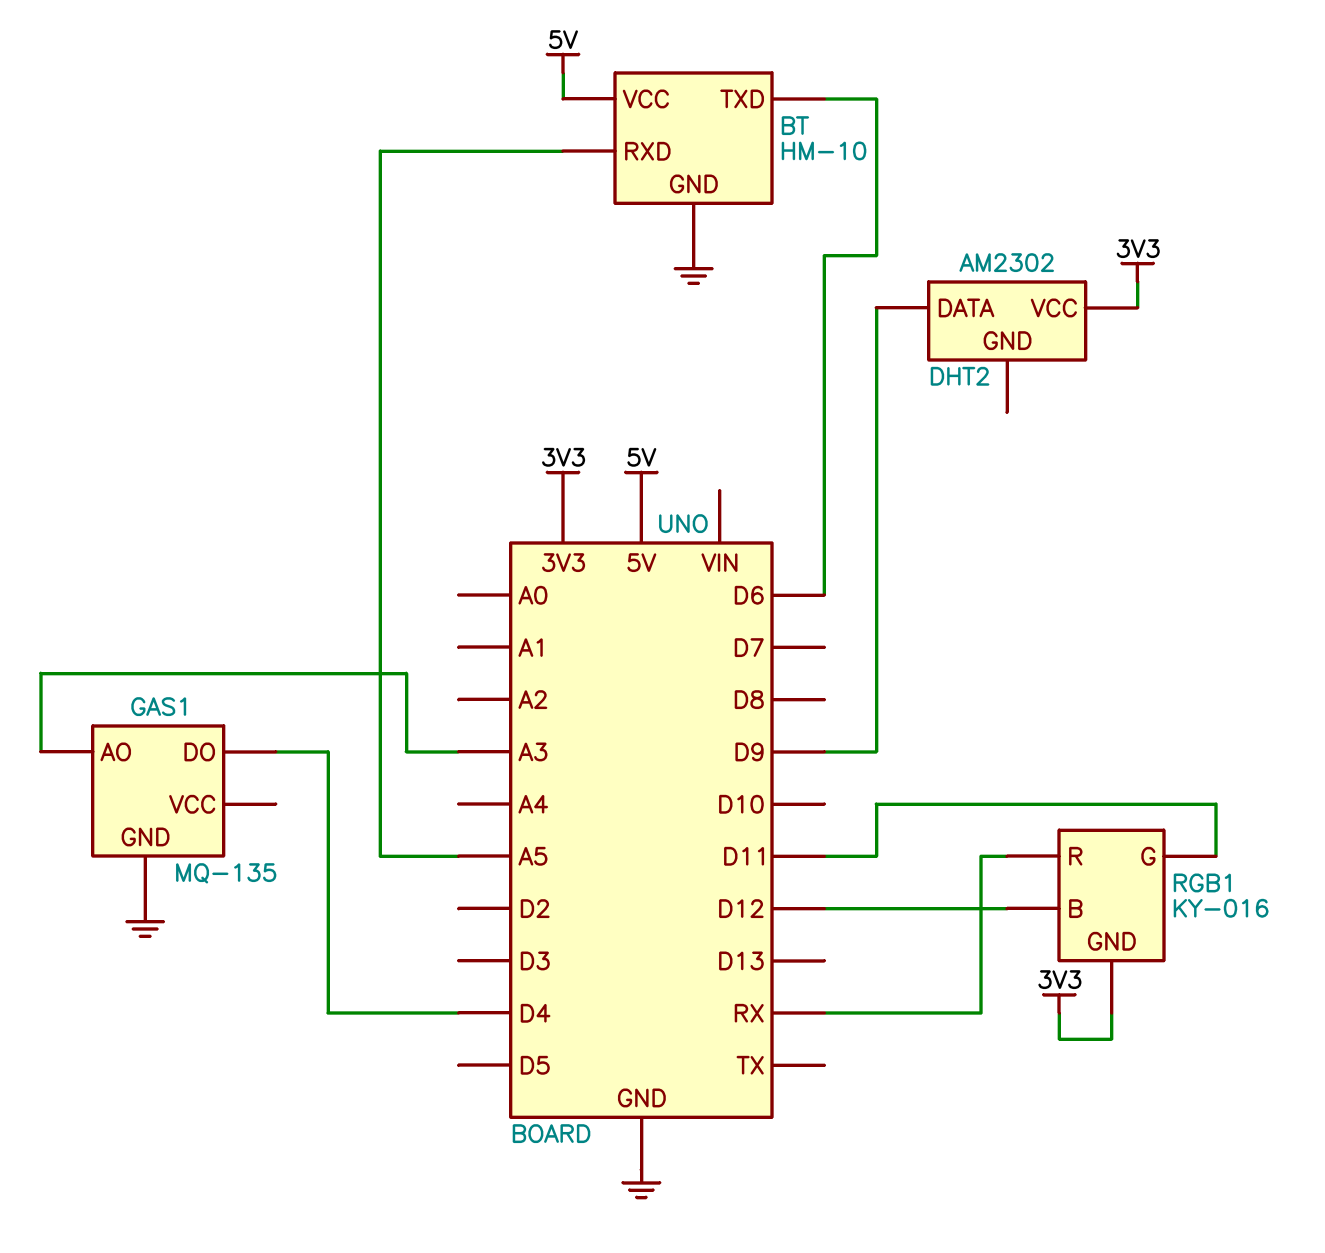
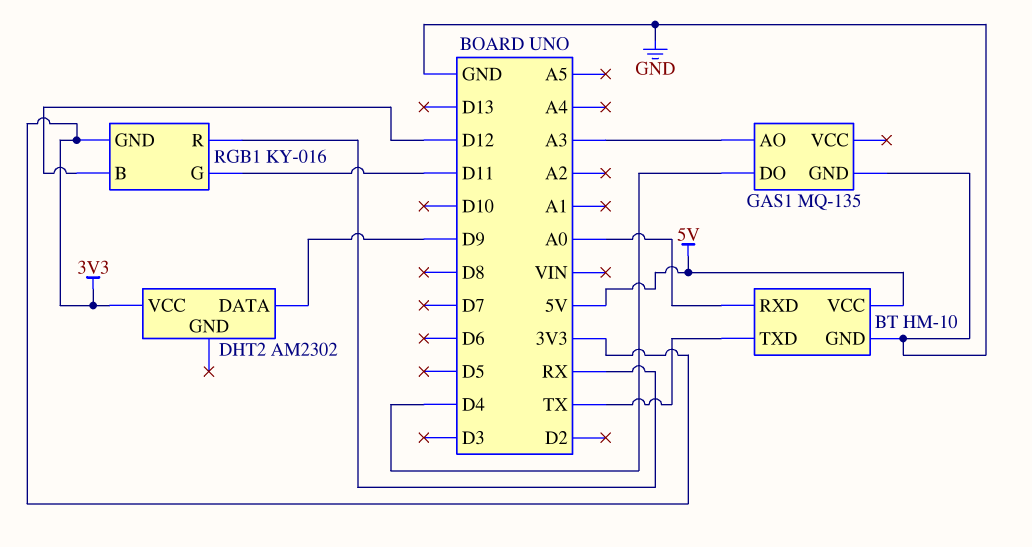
BT pin RXD: A5 -> A0
BT pin TXD: D6 -> TX

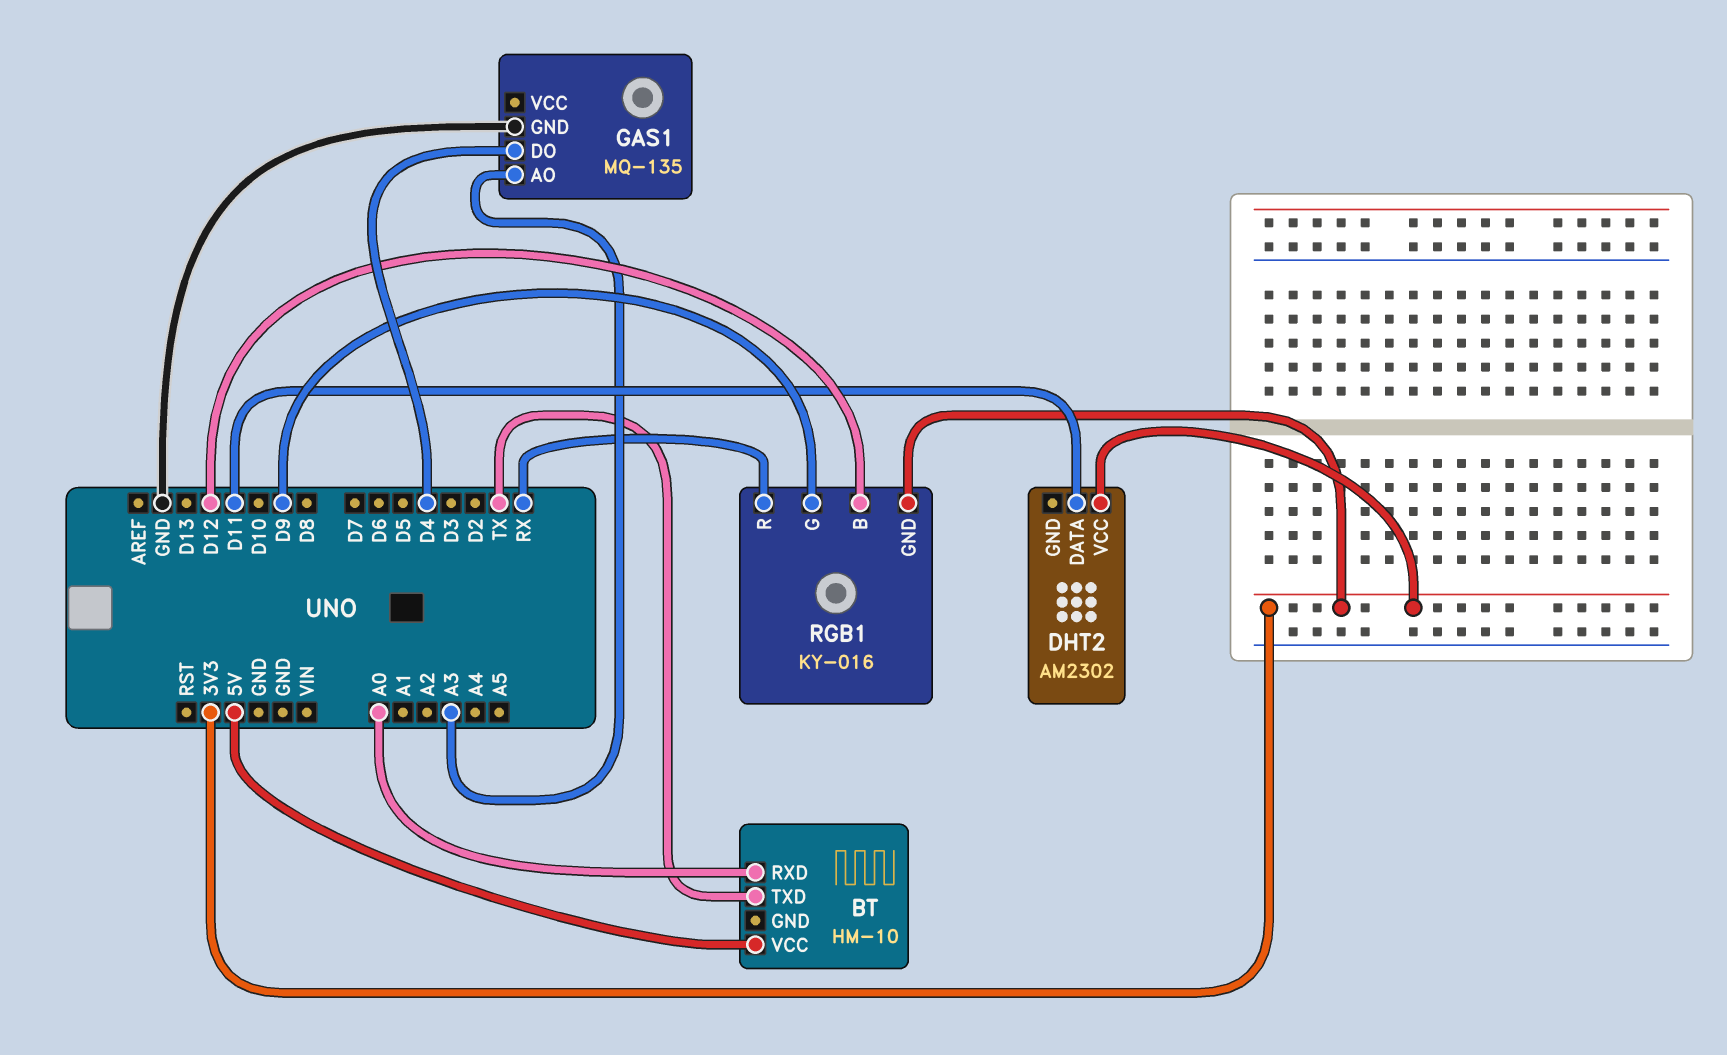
BT pin GND: GND -> none
DHT2 pin DATA: D9 -> D11
RGB1 pin G: D11 -> D9

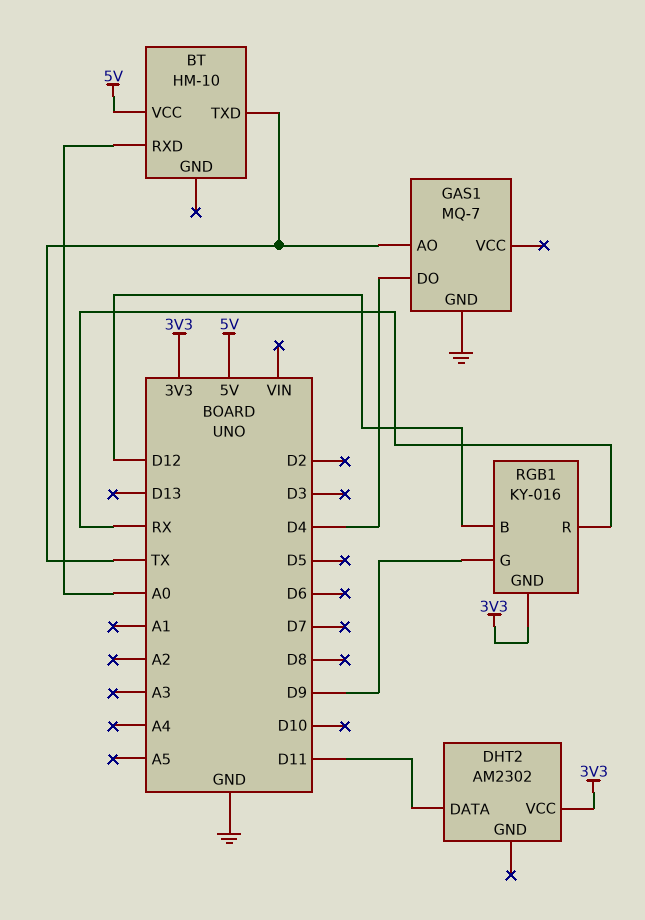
GAS1: MQ-135 -> MQ-7
GAS1 pin AO: A3 -> TX

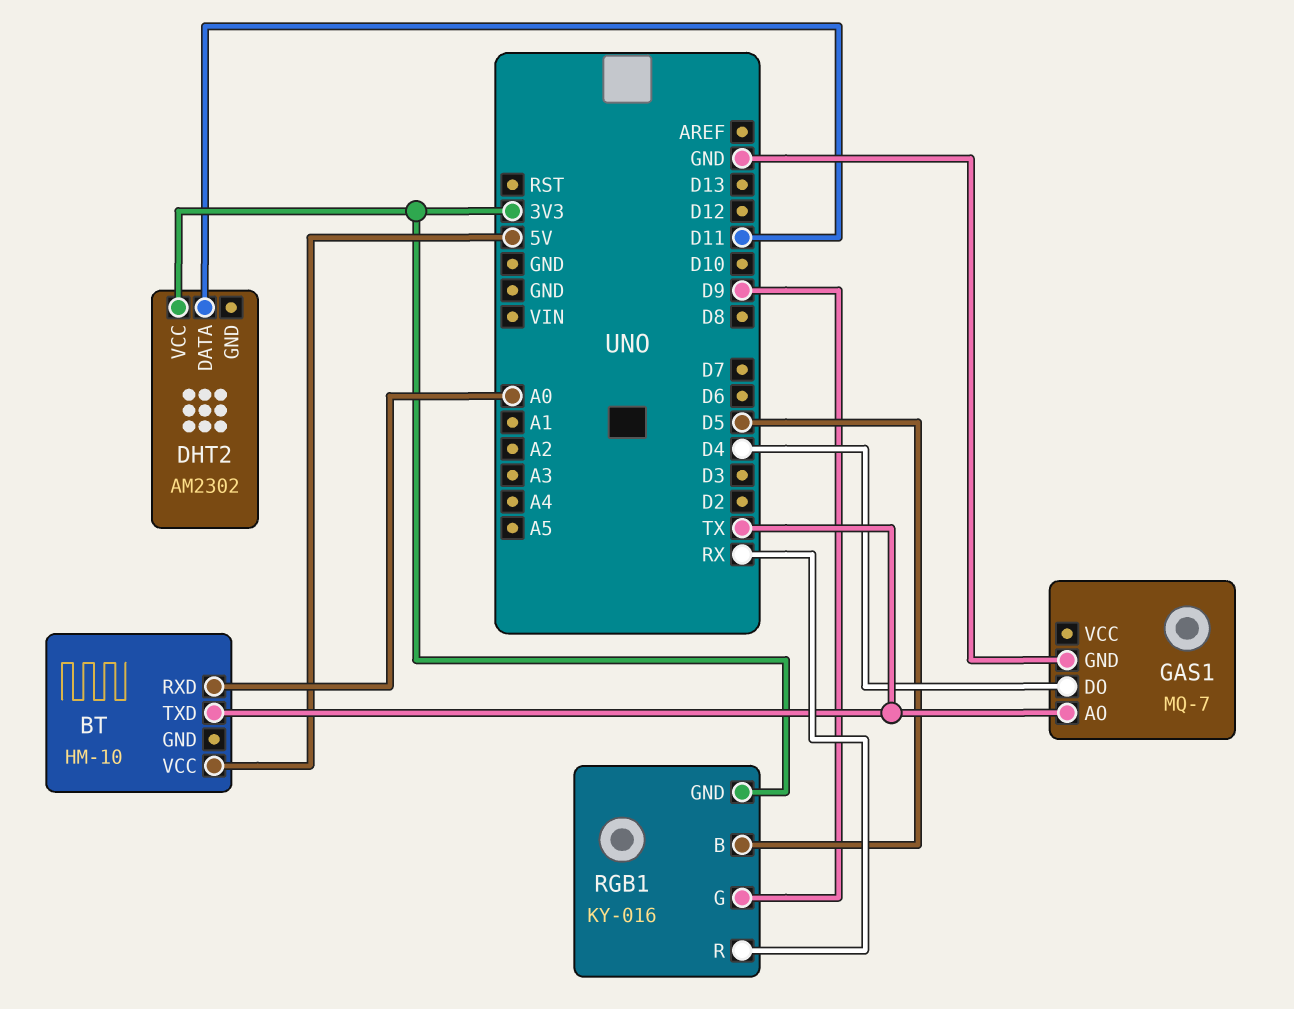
RGB1 pin B: D12 -> D5

